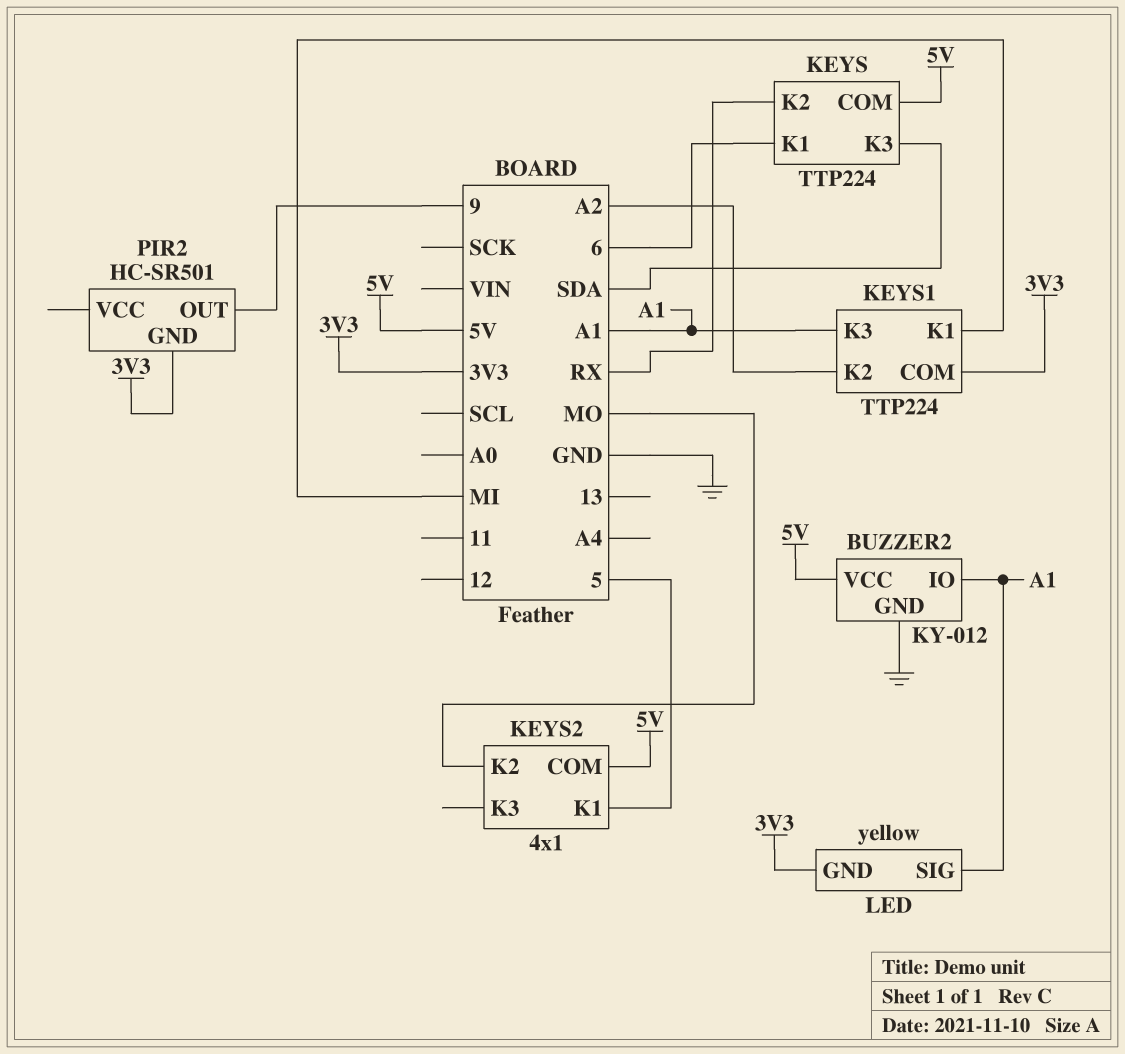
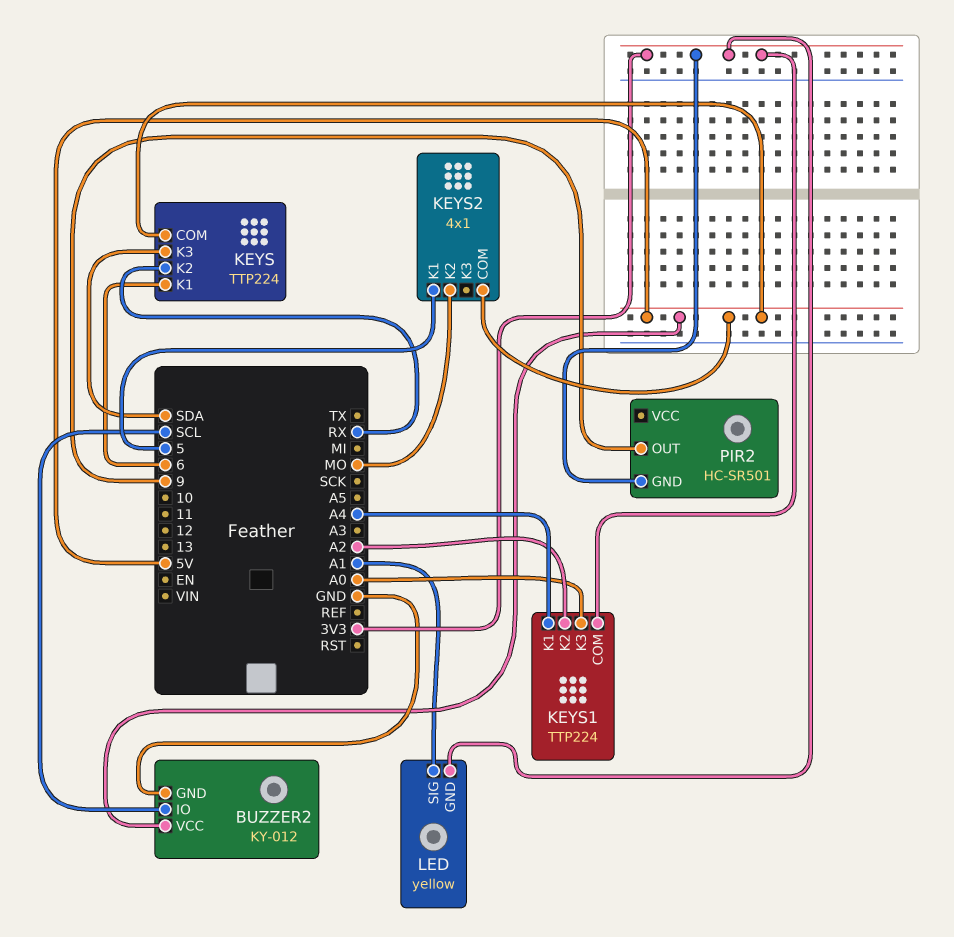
BUZZER2 pin IO: A1 -> SCL
KEYS1 pin K1: MI -> A4
KEYS1 pin K3: A1 -> A0

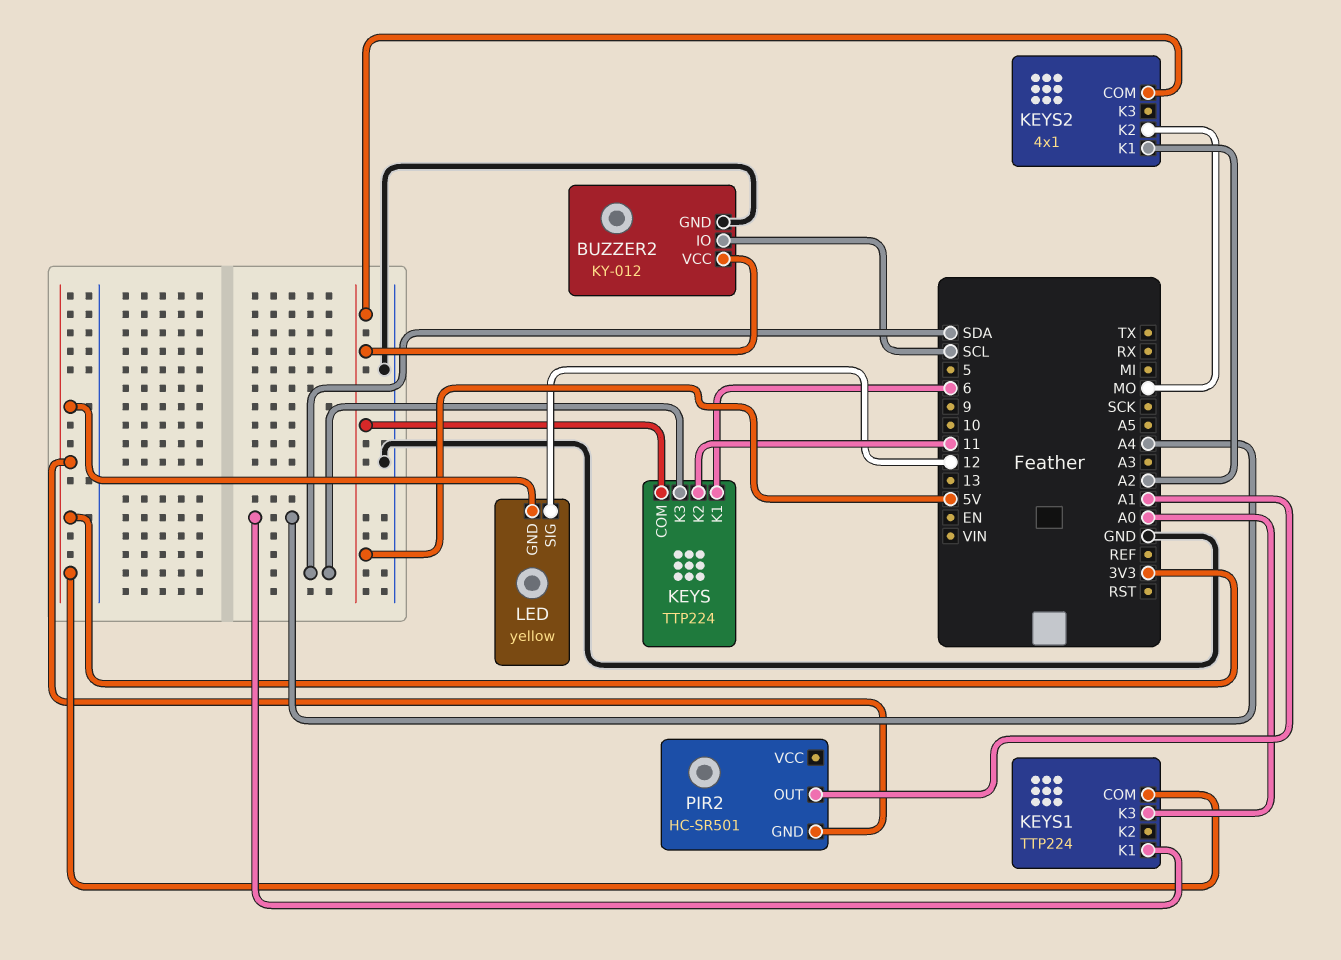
KEYS pin K2: RX -> 11
KEYS1 pin K2: A2 -> none
KEYS2 pin K1: 5 -> A2
LED pin SIG: A1 -> 12
PIR2 pin OUT: 9 -> A1

